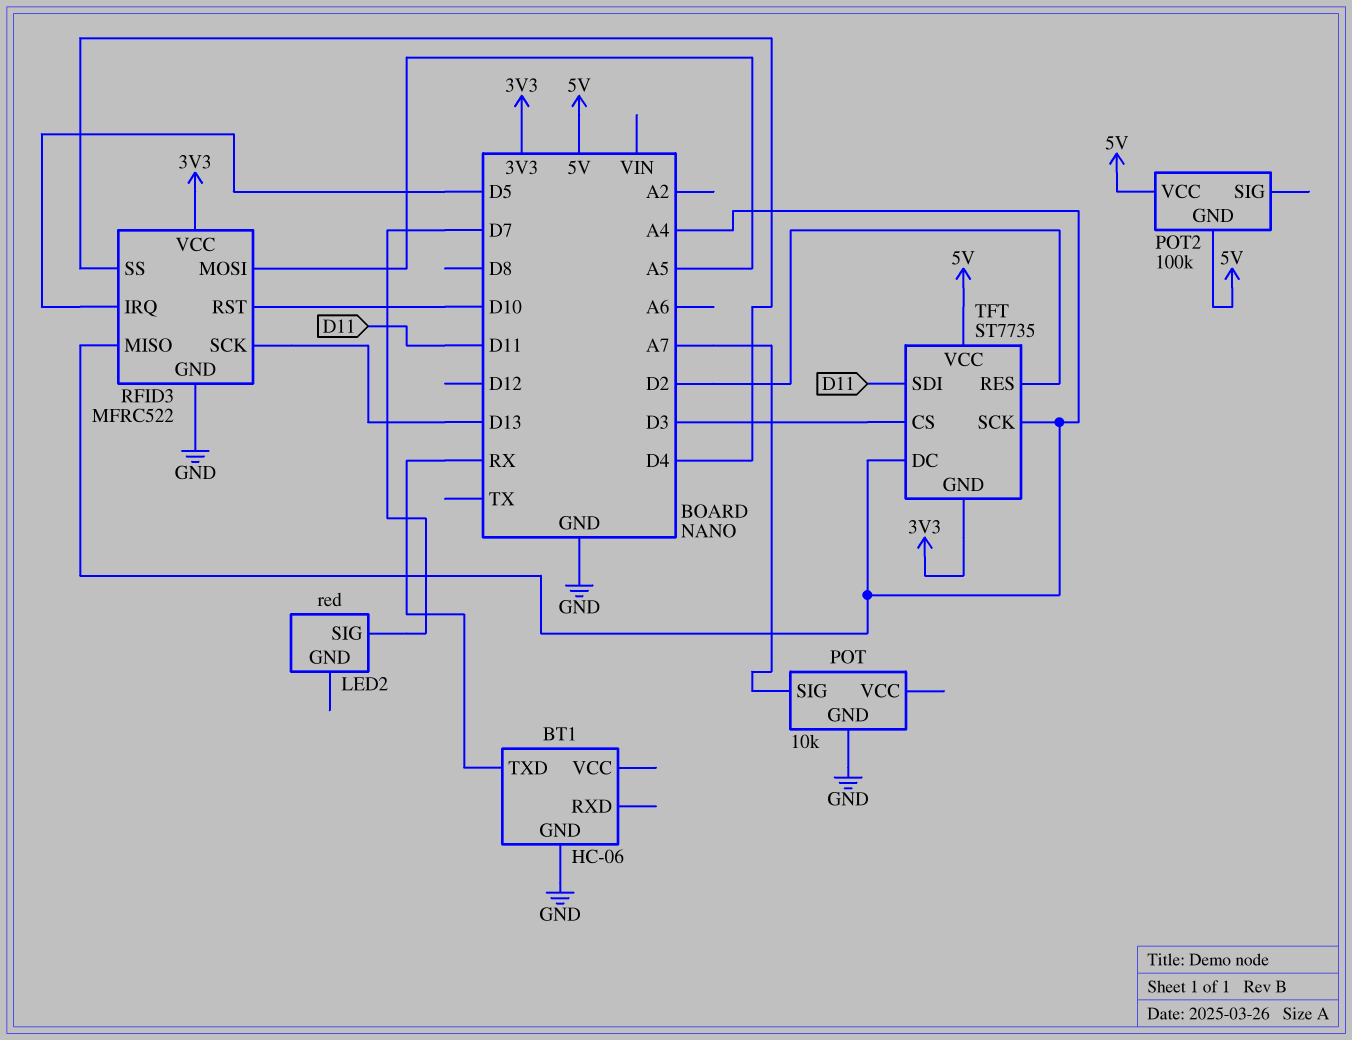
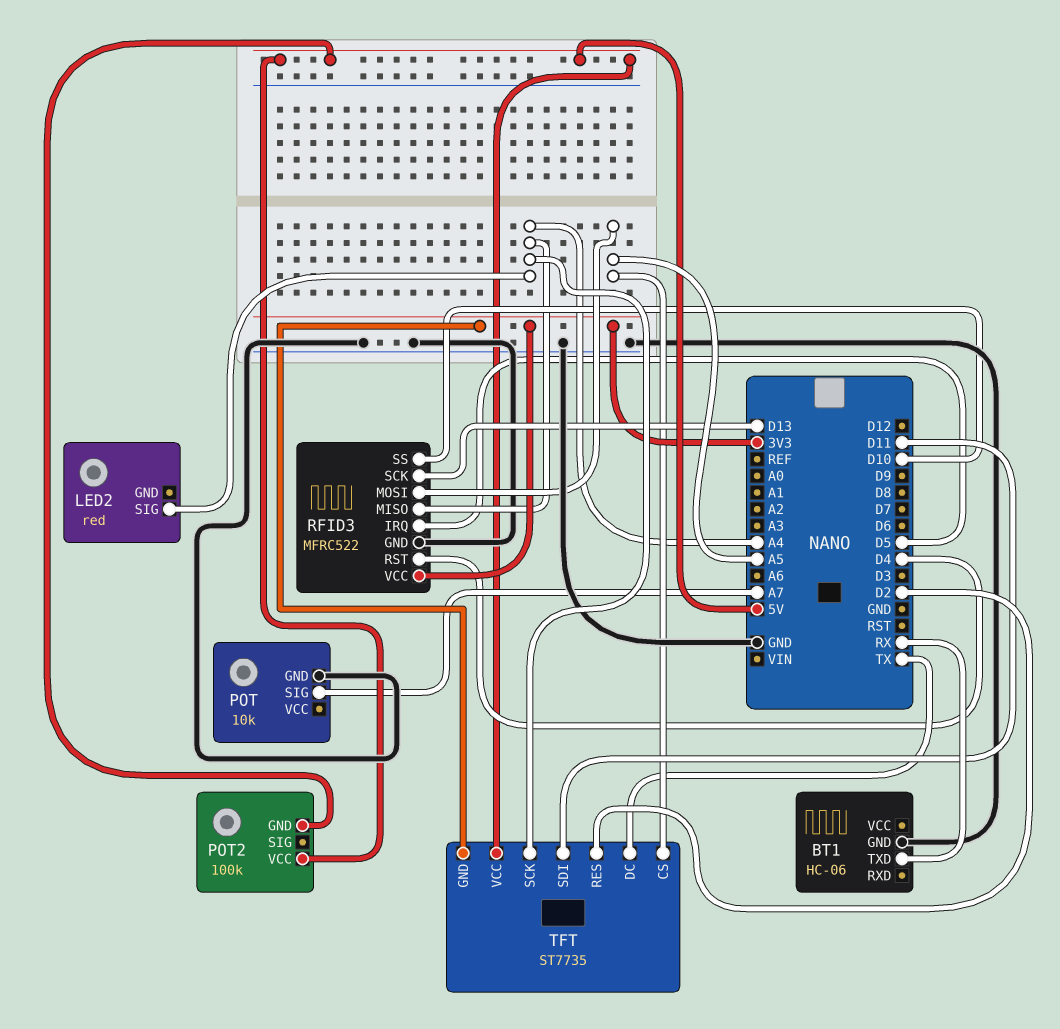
LED2 pin SIG: D7 -> A4
RFID3 pin RST: D10 -> D4
RFID3 pin SS: D4 -> D10
TFT pin CS: D3 -> A5
TFT pin DC: A4 -> TX

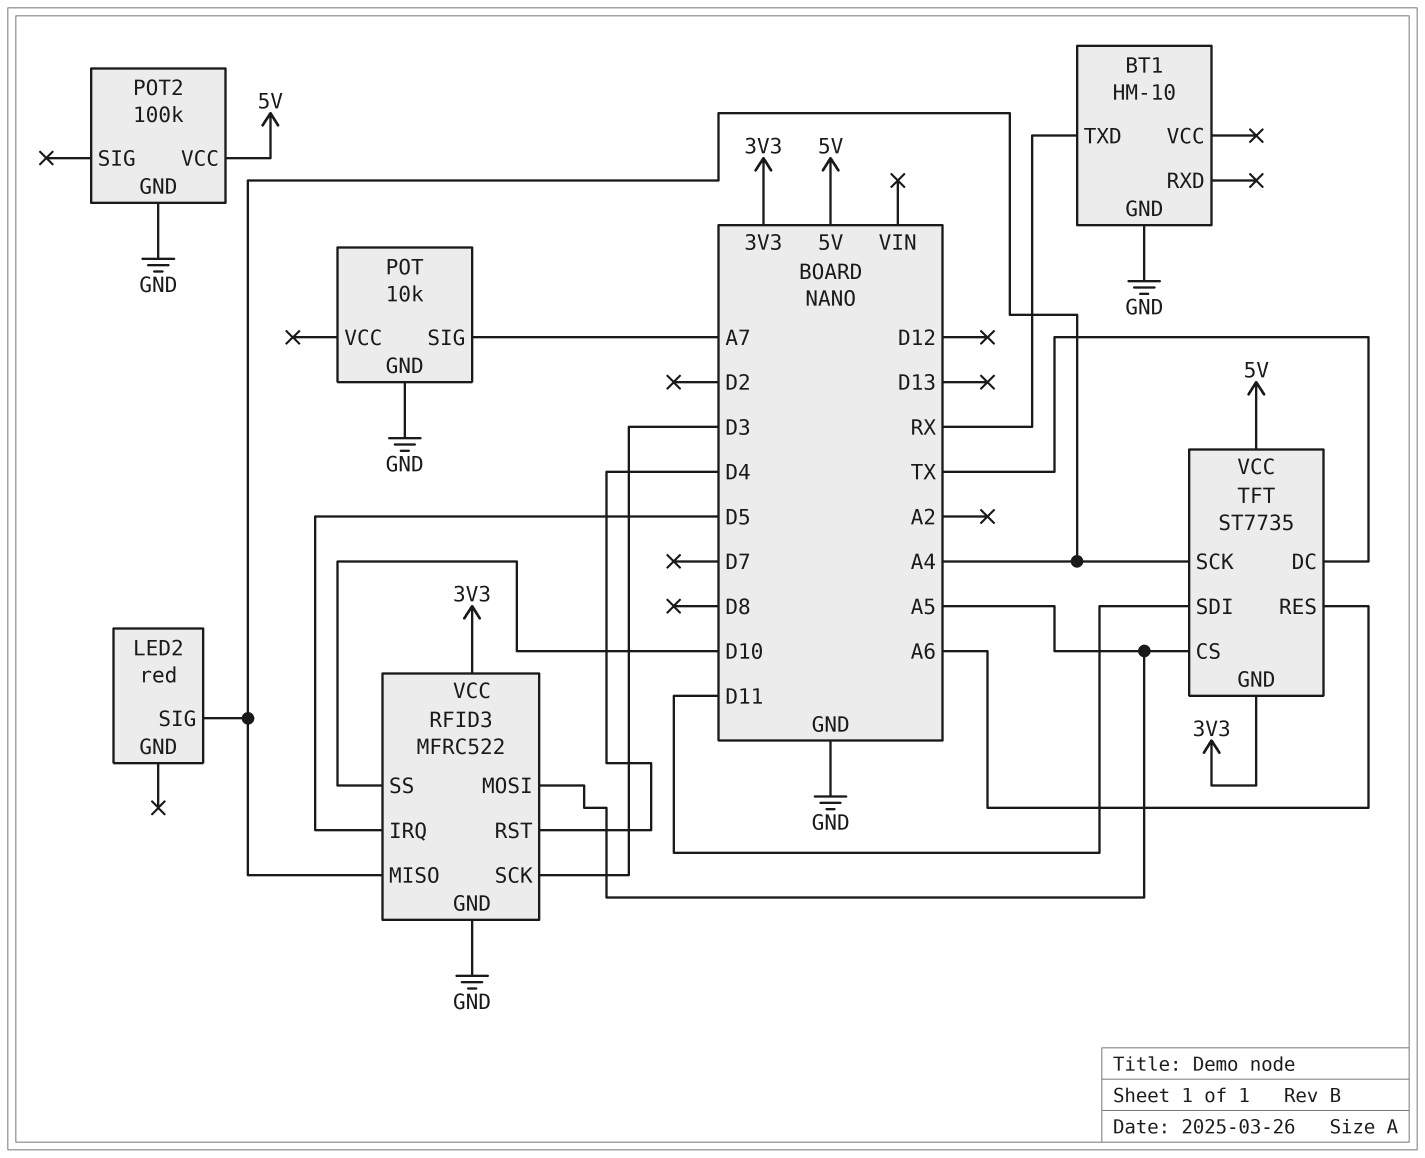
BT1: HC-06 -> HM-10
POT2 pin GND: 5V -> GND
RFID3 pin SCK: D13 -> D3
TFT pin RES: D2 -> A6

